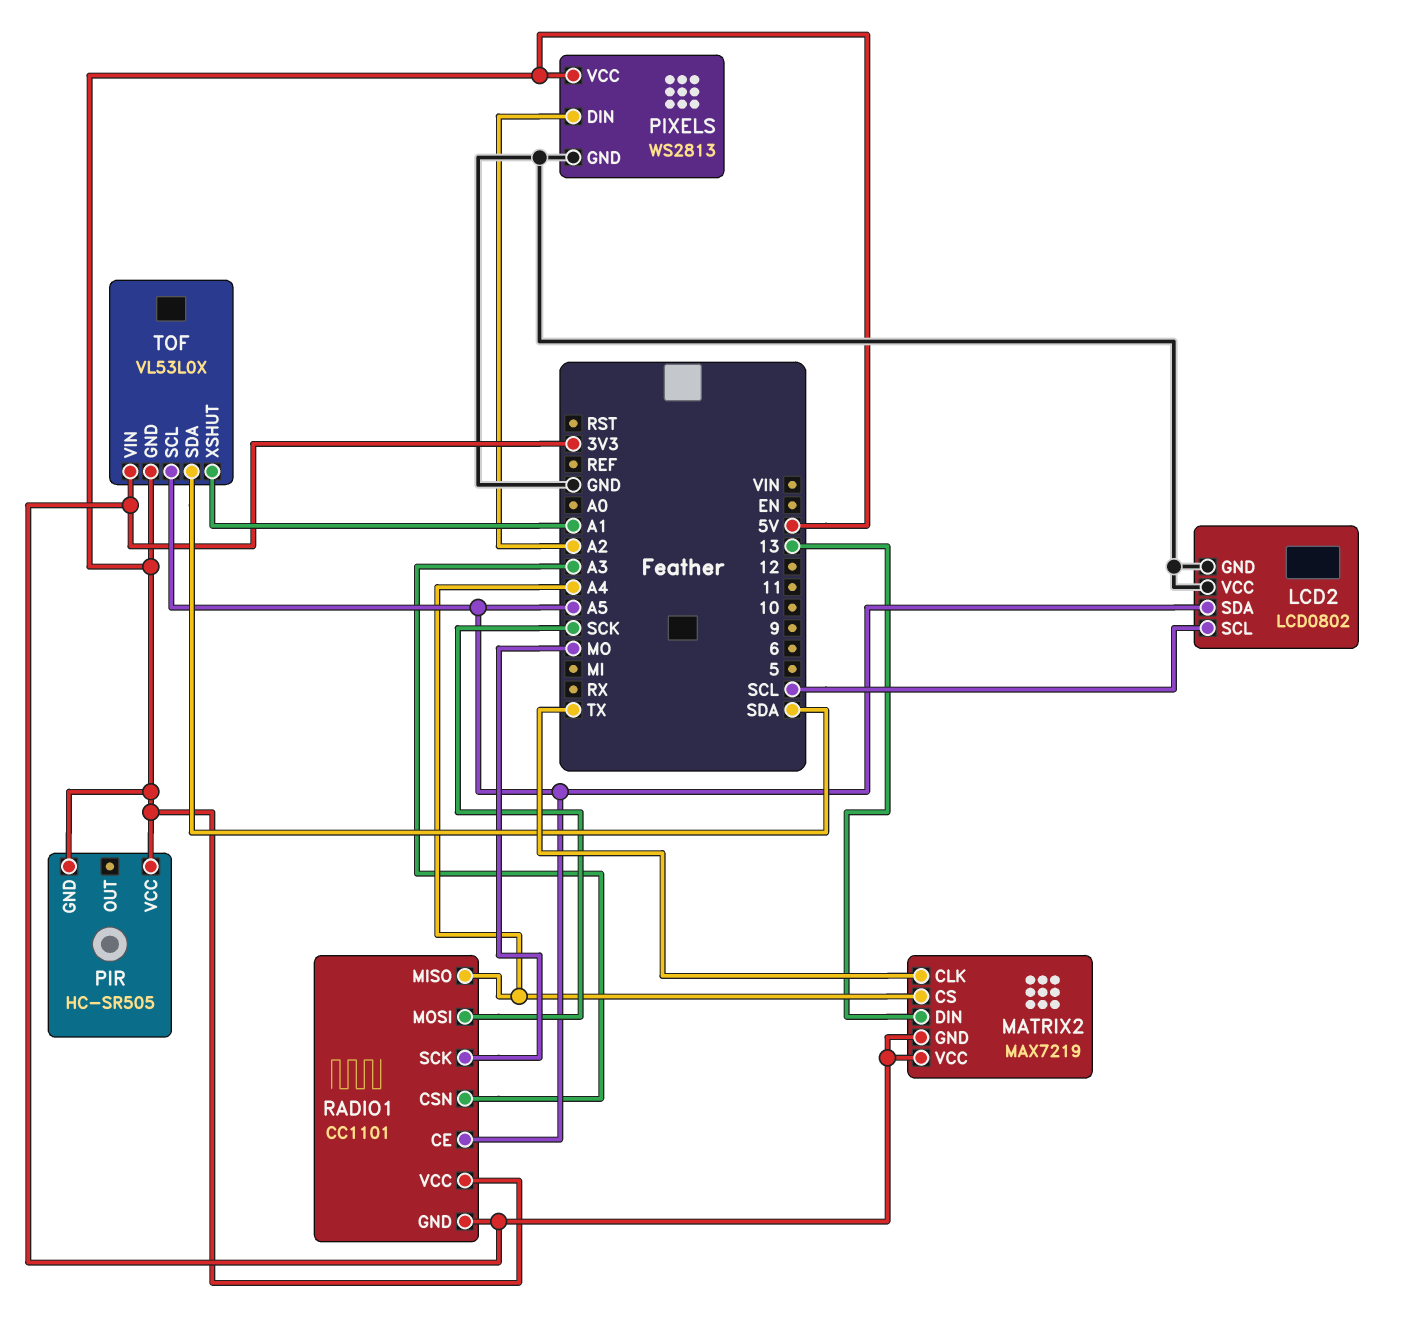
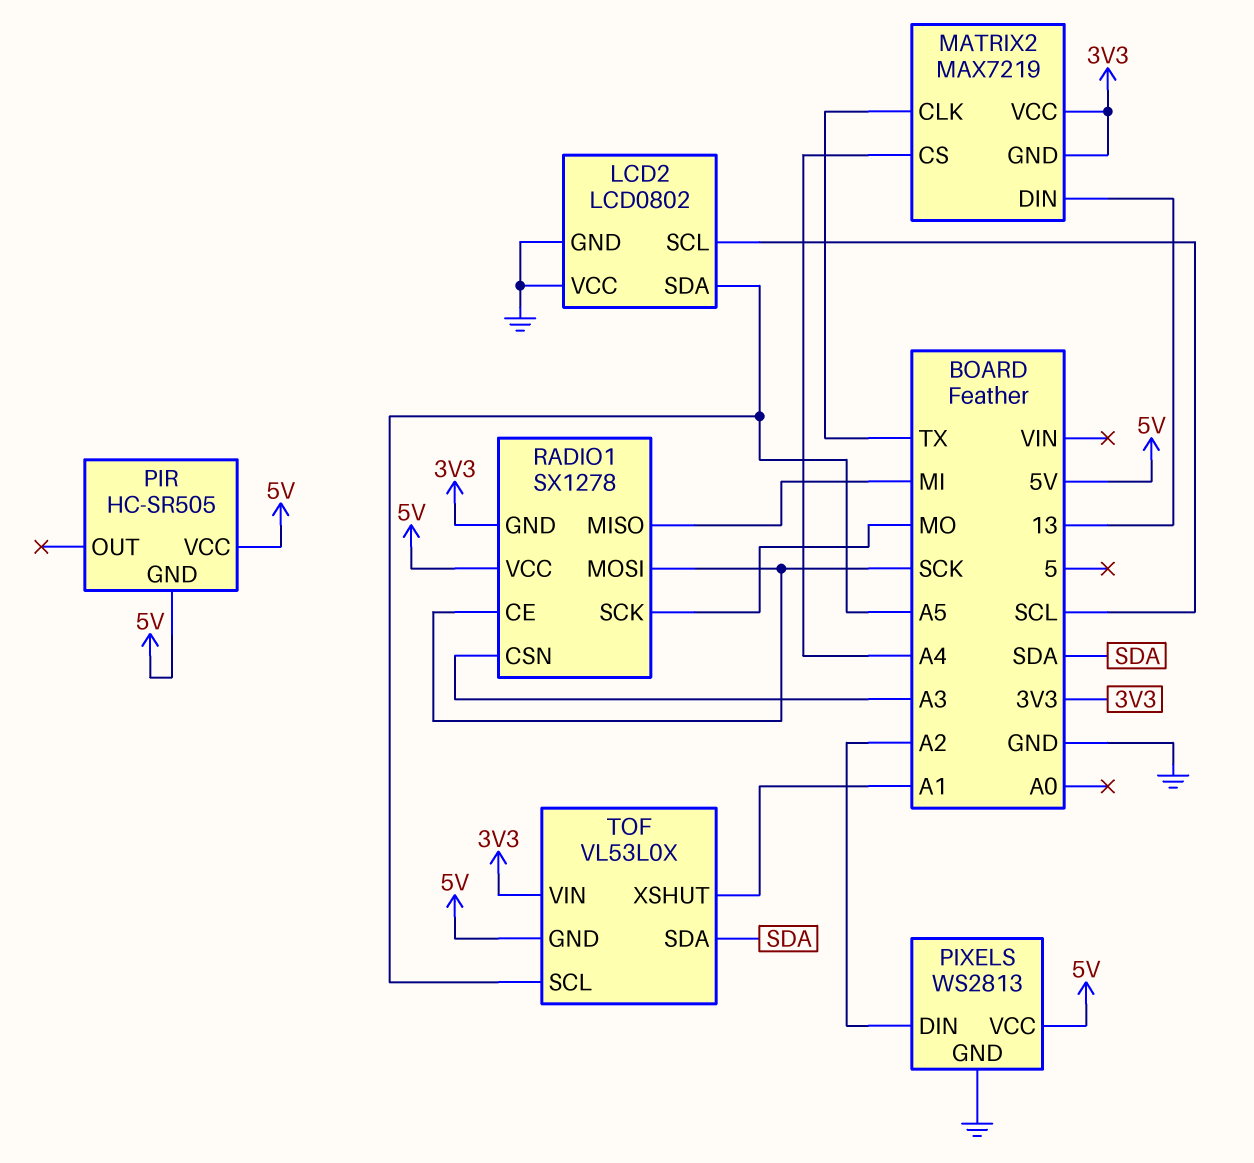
RADIO1: CC1101 -> SX1278
RADIO1 pin CE: A5 -> SCK
RADIO1 pin MISO: A4 -> MI

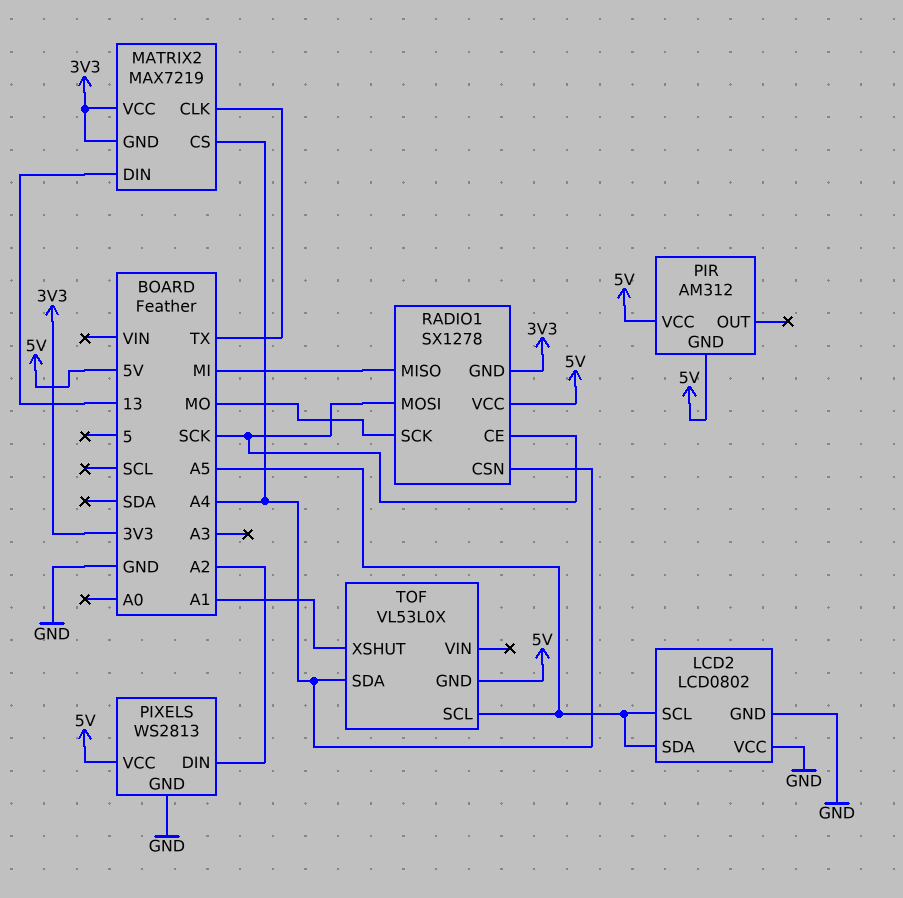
LCD2 pin SCL: SCL -> A5
PIR: HC-SR505 -> AM312
RADIO1 pin CSN: A3 -> A4
TOF pin SDA: SDA -> A4
TOF pin VIN: 3V3 -> none

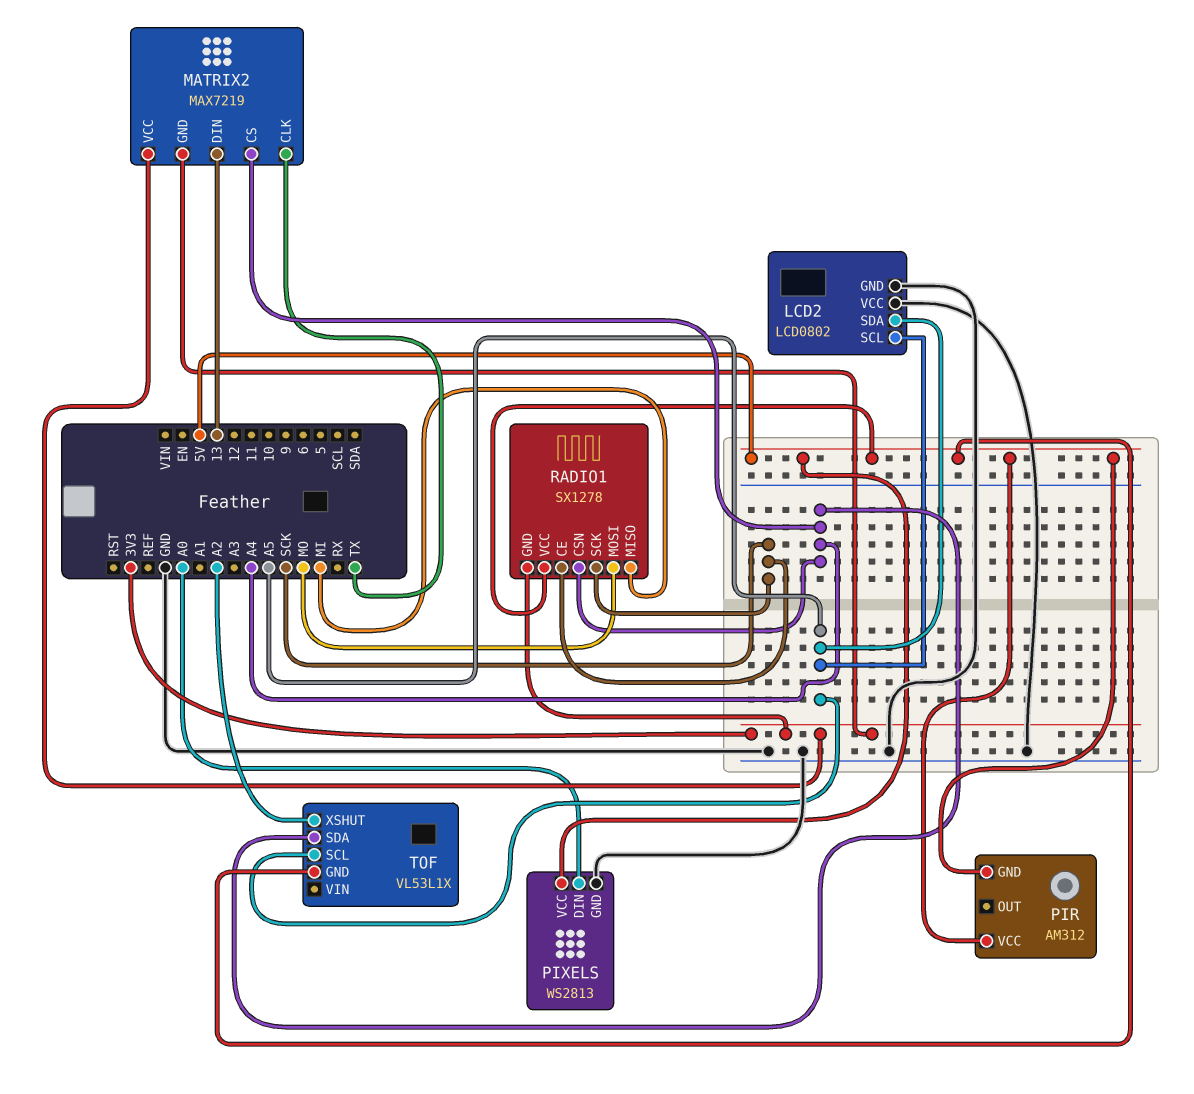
PIXELS pin DIN: A2 -> A0
RADIO1 pin MOSI: SCK -> MO
RADIO1 pin SCK: MO -> SCK
TOF: VL53L0X -> VL53L1X
TOF pin XSHUT: A1 -> A2

